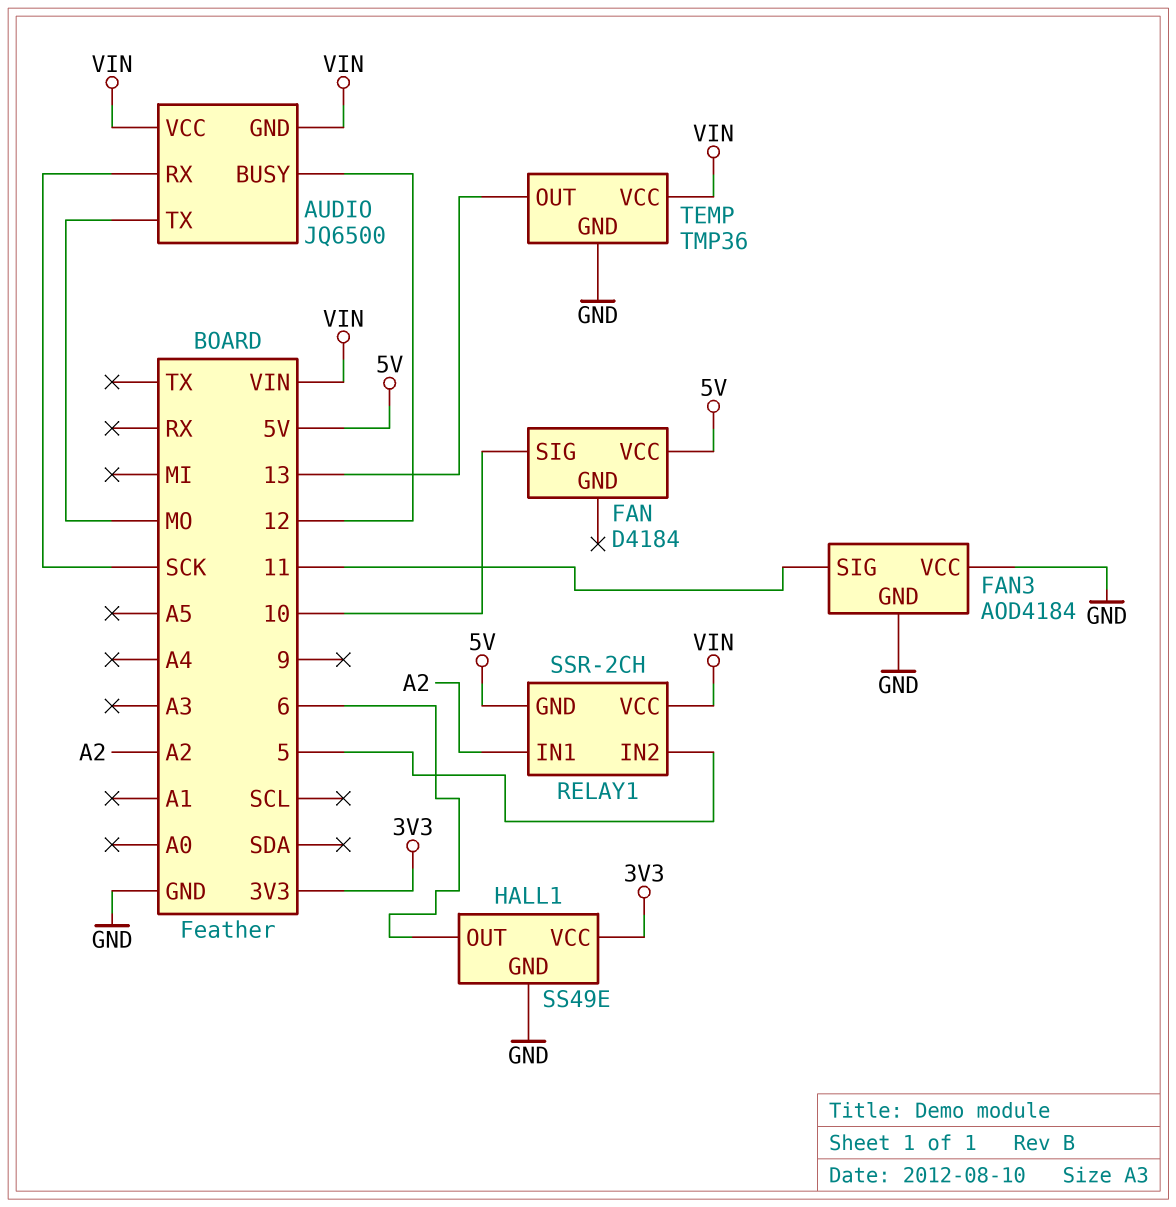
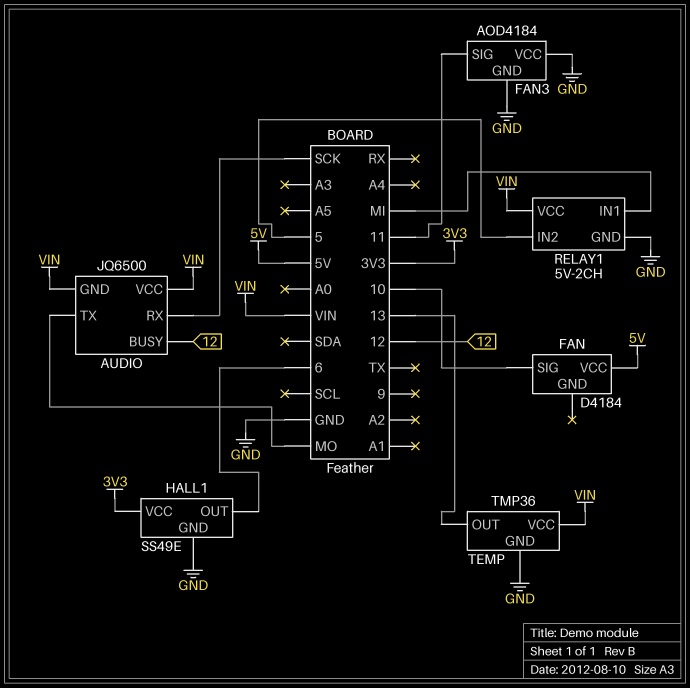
RELAY1: SSR-2CH -> 5V-2CH
RELAY1 pin GND: 5V -> GND
RELAY1 pin IN1: A2 -> MI

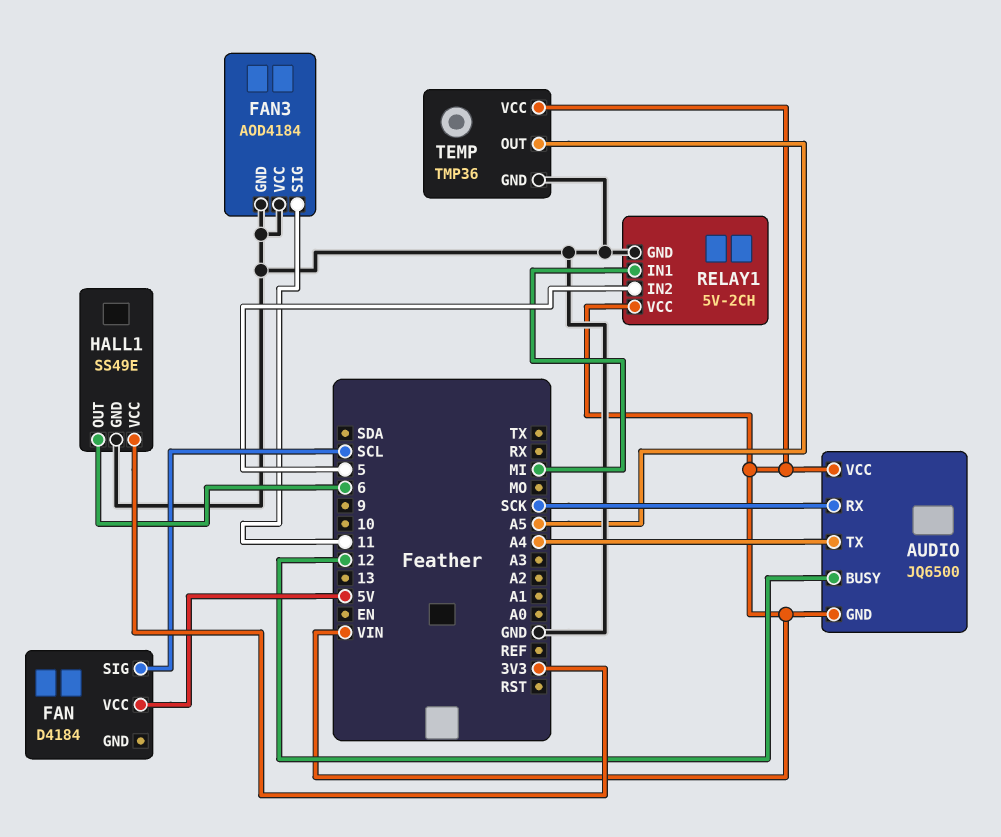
AUDIO pin TX: MO -> A4
FAN pin SIG: 10 -> SCL
TEMP pin OUT: 13 -> A5

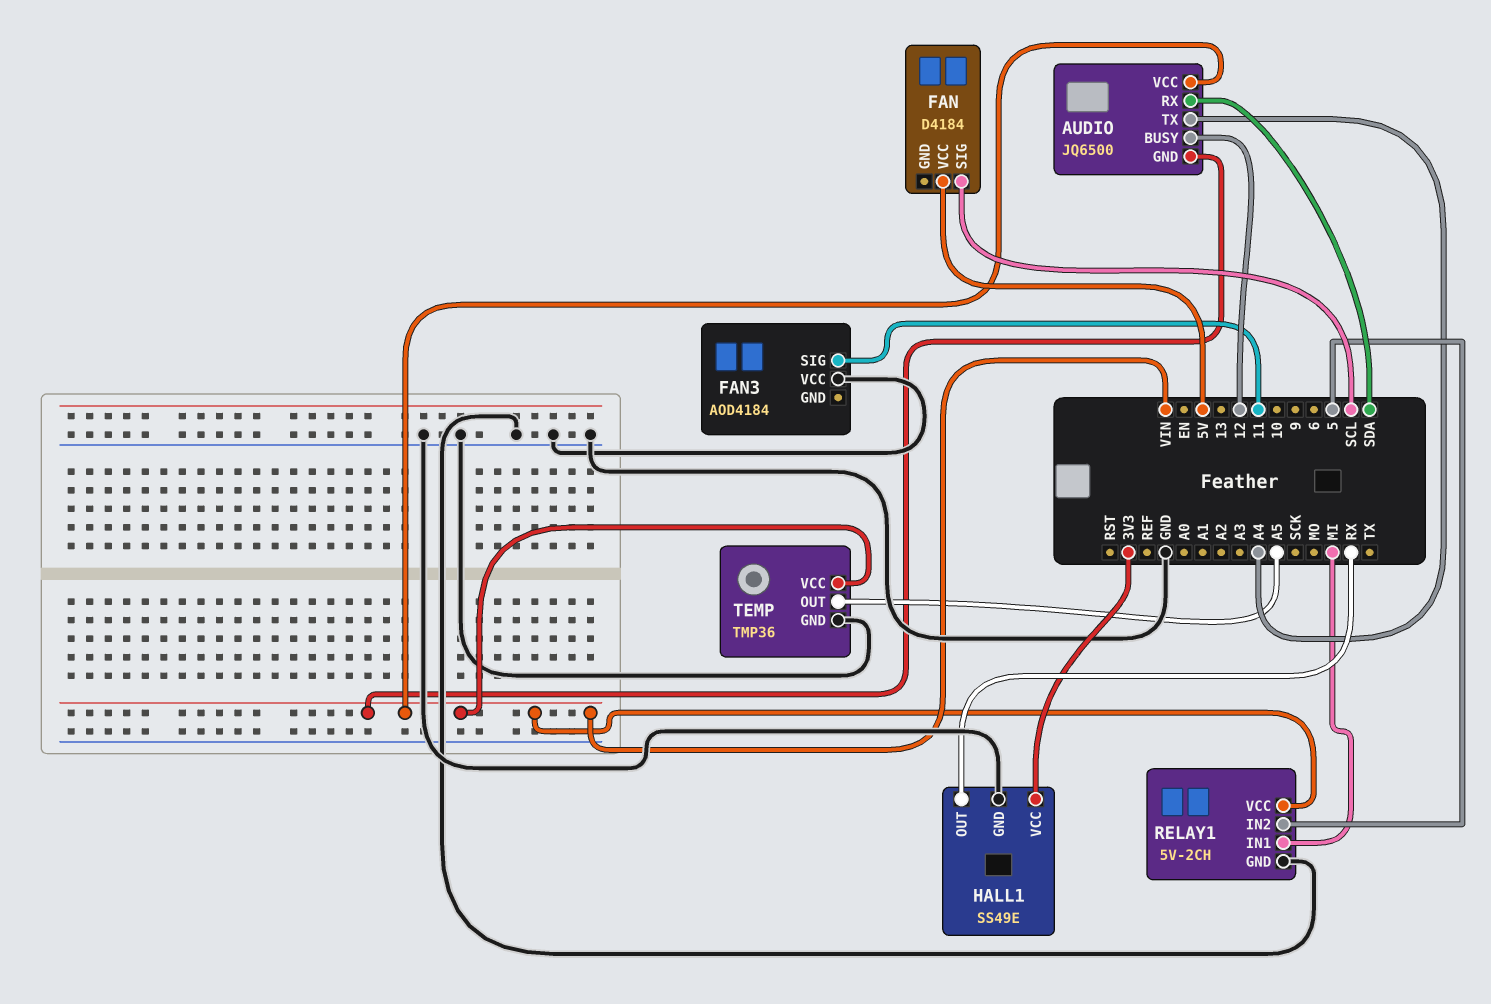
AUDIO pin RX: SCK -> SDA
FAN3 pin GND: GND -> none
HALL1 pin OUT: 6 -> RX

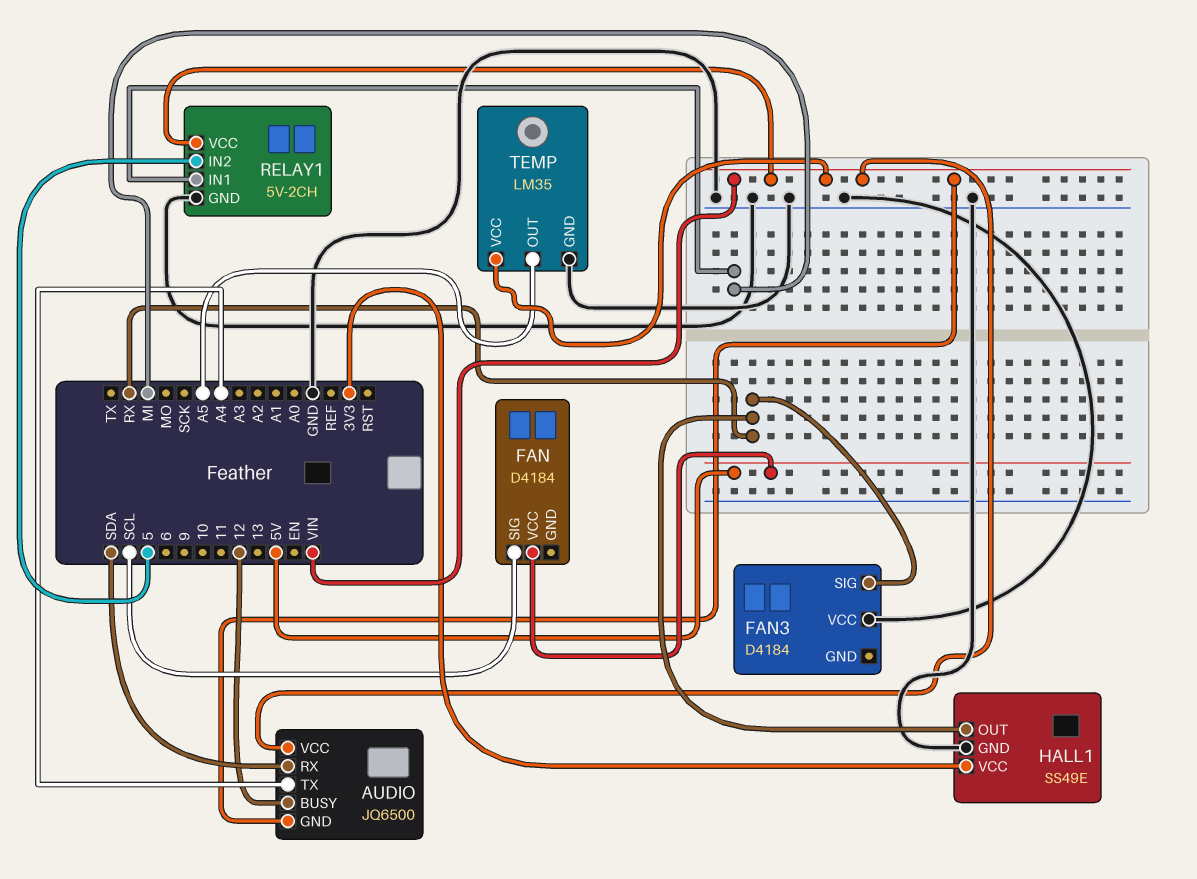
FAN3: AOD4184 -> D4184
FAN3 pin SIG: 11 -> RX
TEMP: TMP36 -> LM35

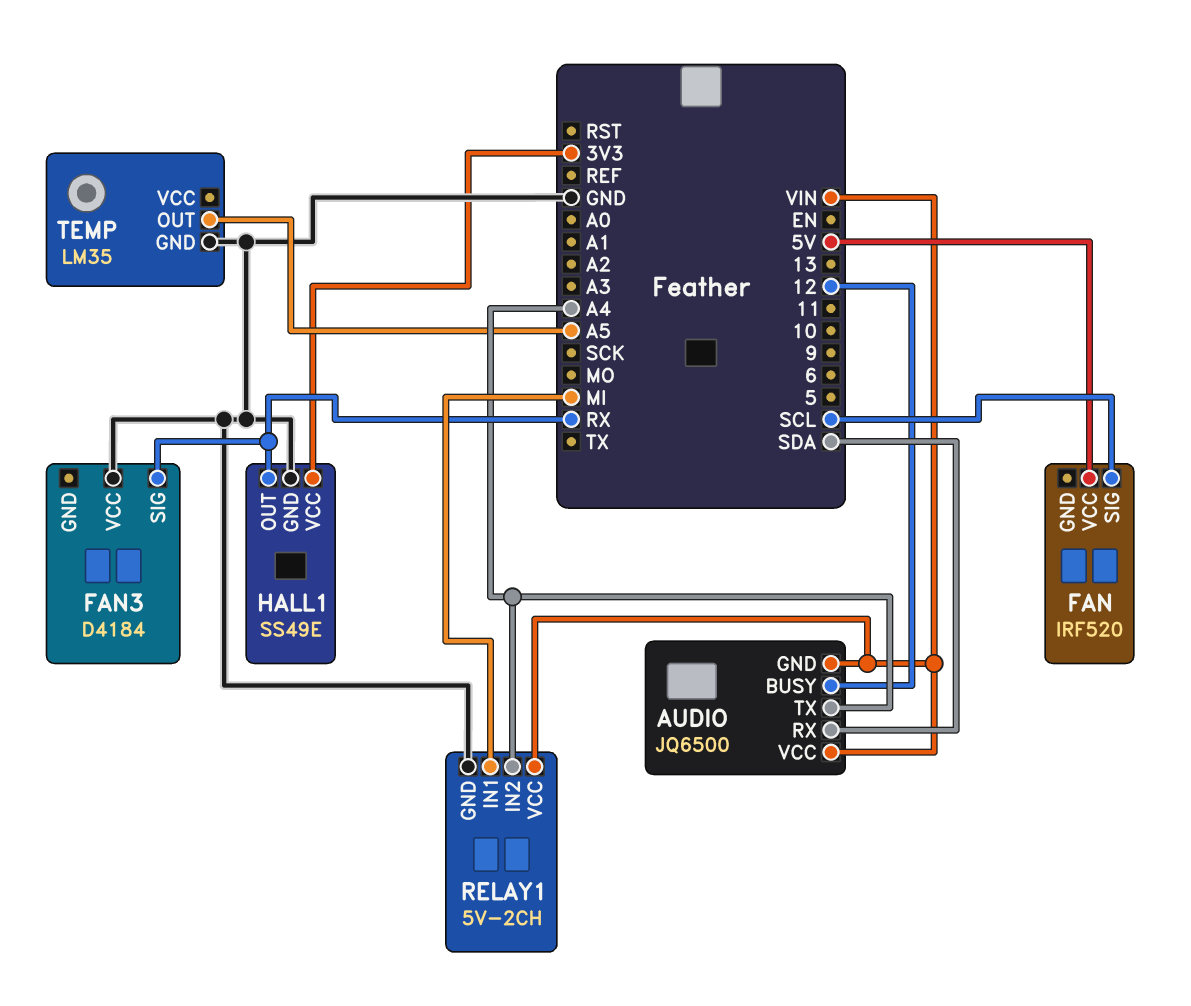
FAN: D4184 -> IRF520
RELAY1 pin IN2: 5 -> A4
TEMP pin VCC: VIN -> none

